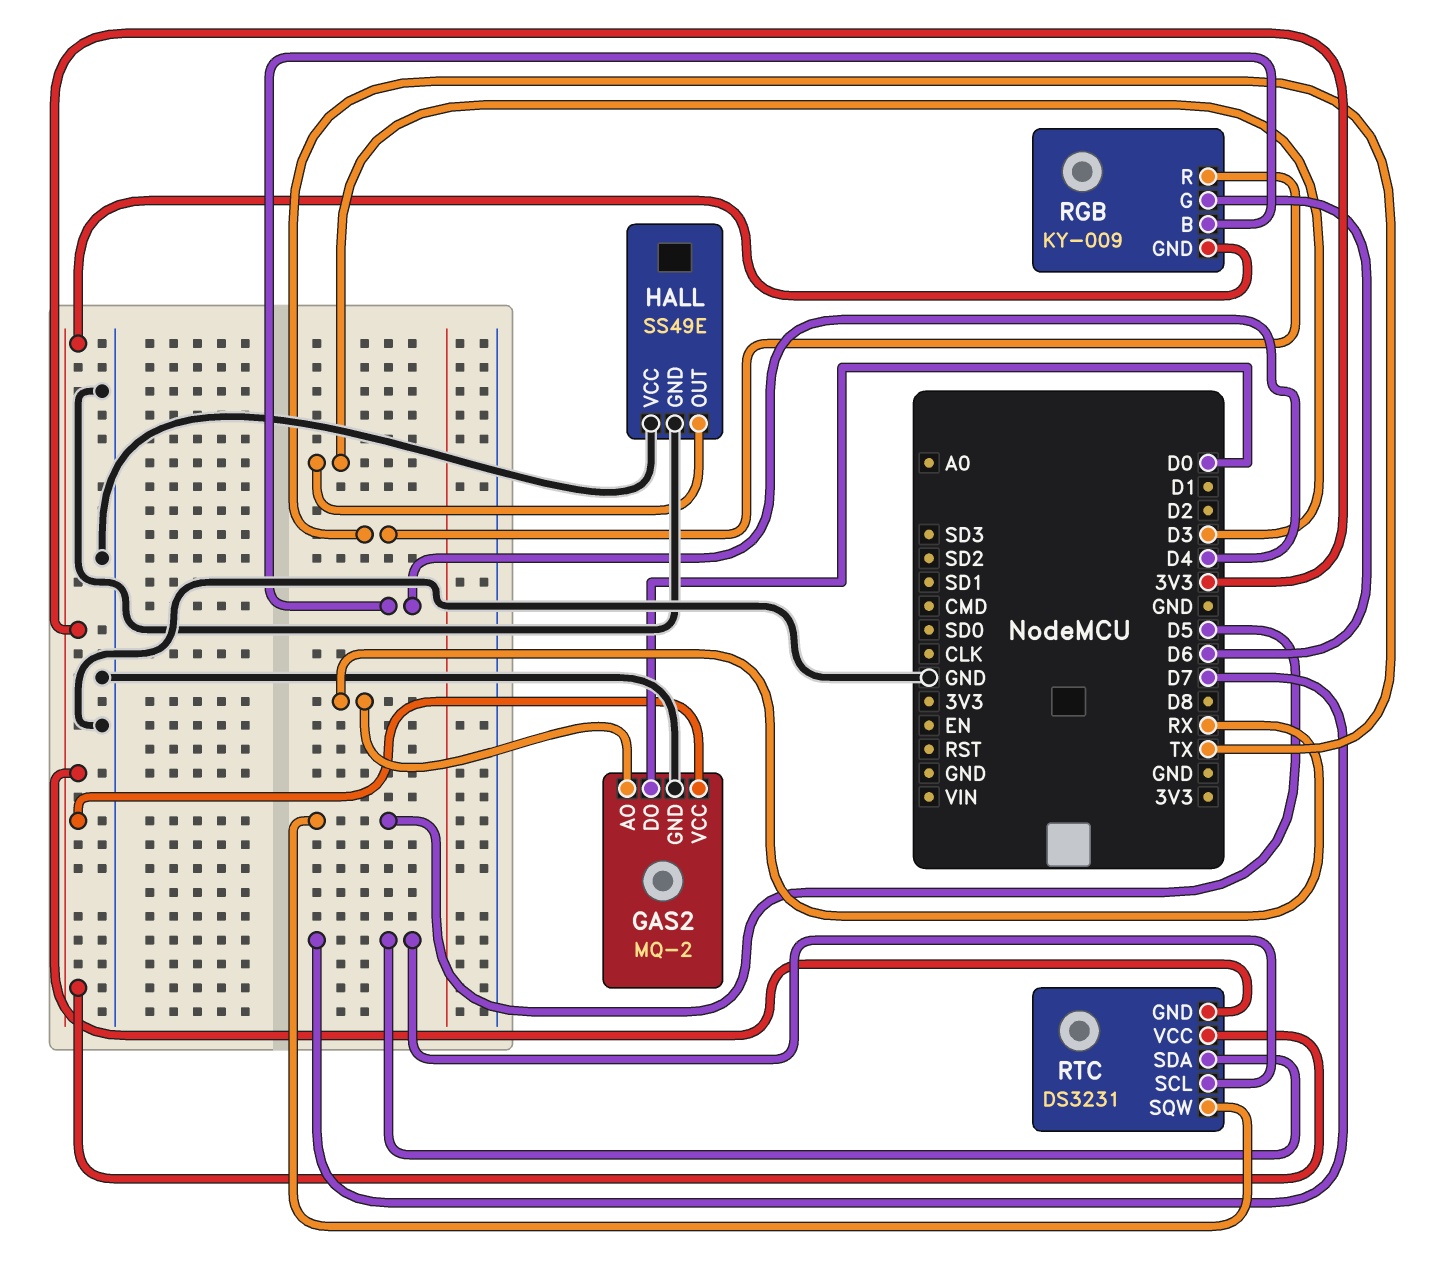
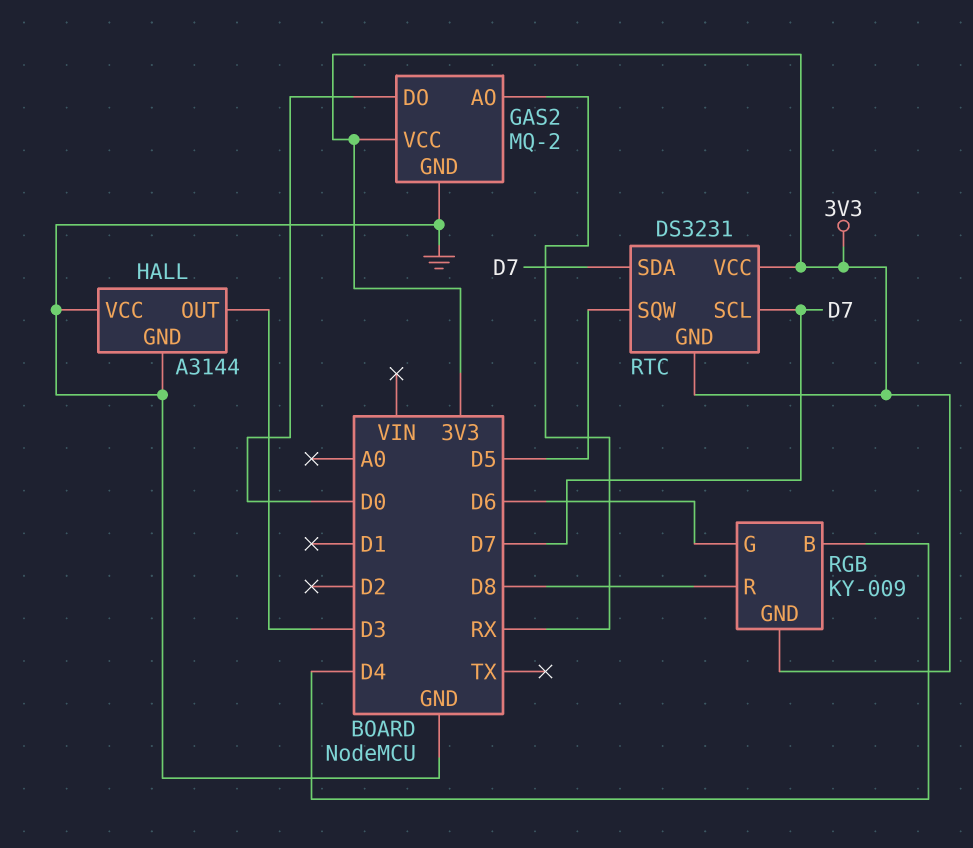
HALL: SS49E -> A3144
RGB pin R: TX -> D8

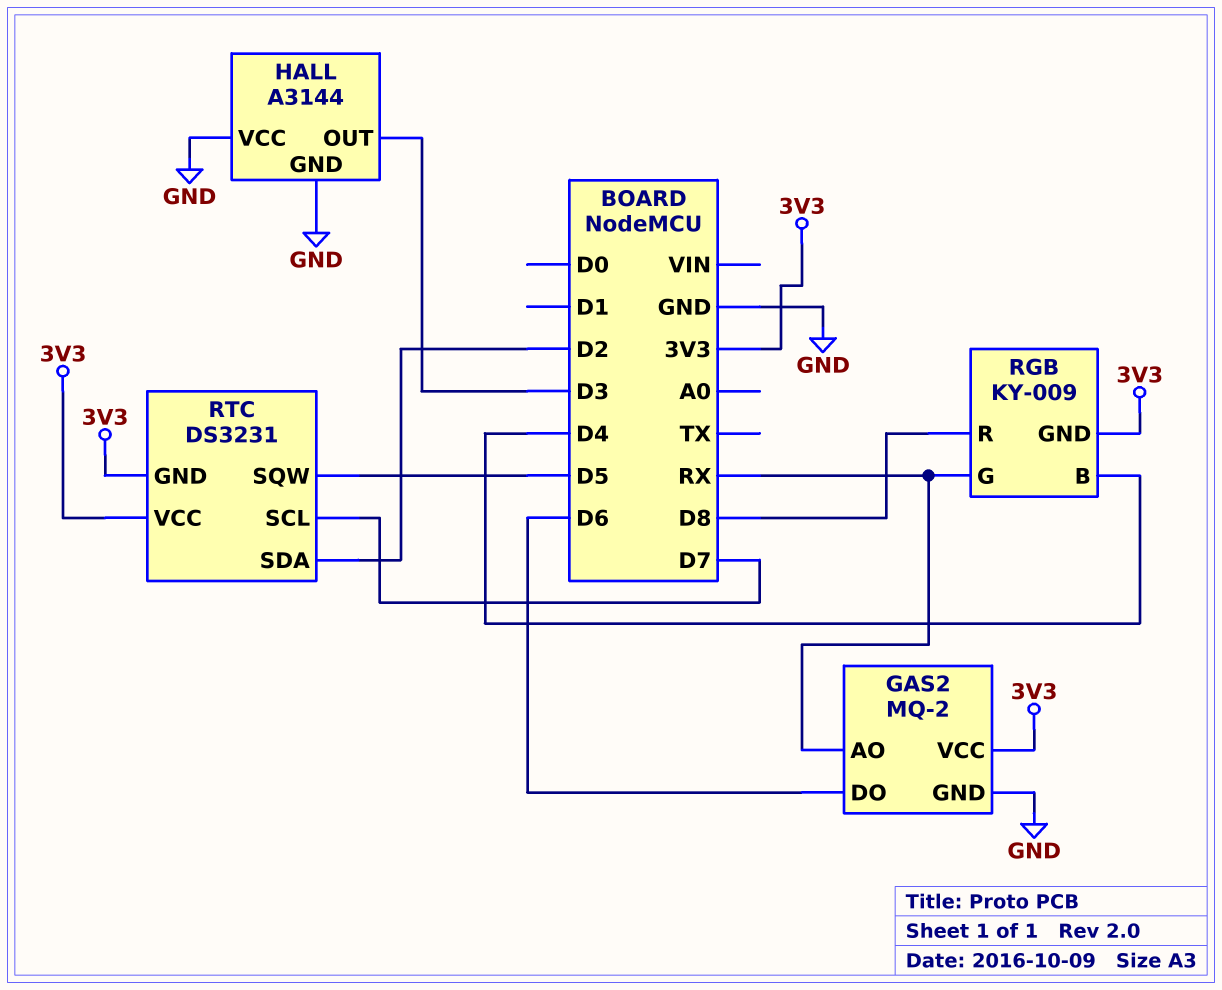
GAS2 pin DO: D0 -> D6
RGB pin G: D6 -> RX
RTC pin SDA: D7 -> D2

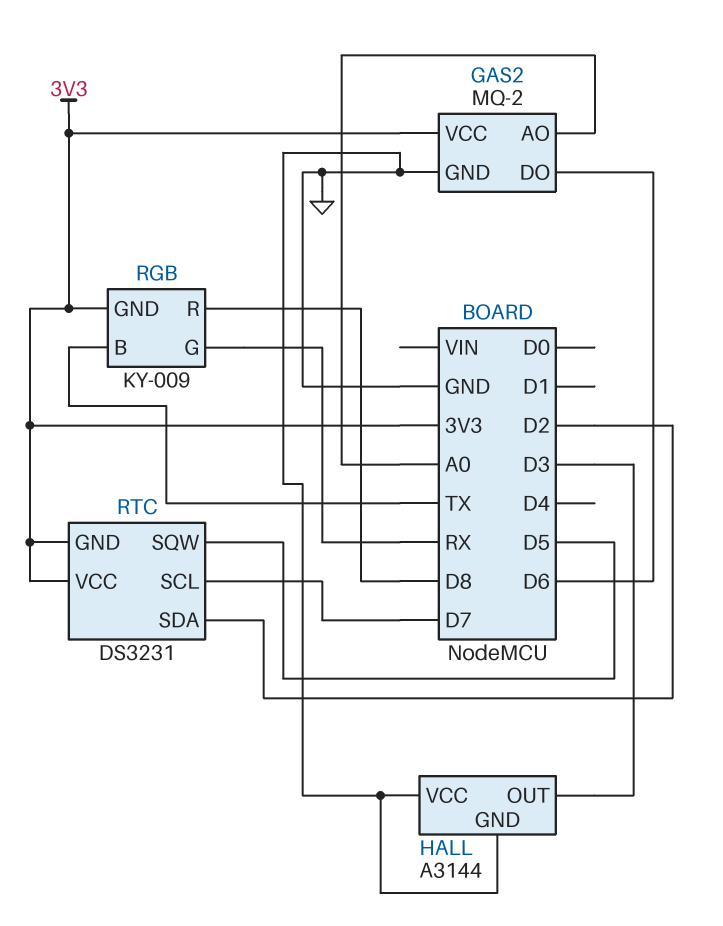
GAS2 pin AO: RX -> A0
RGB pin B: D4 -> TX

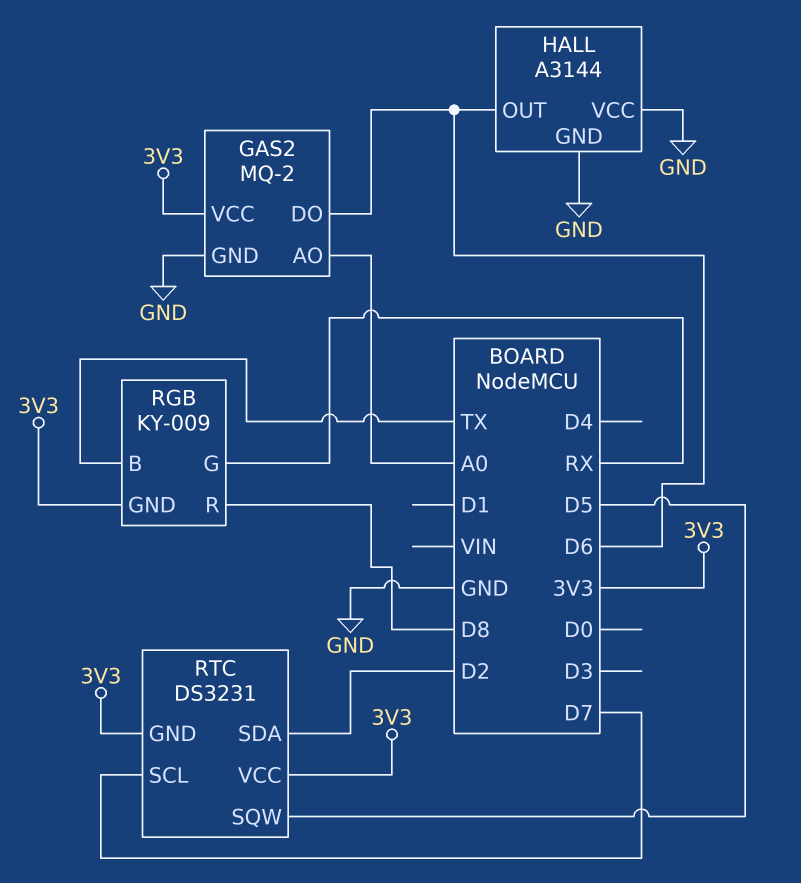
HALL pin OUT: D3 -> D6

